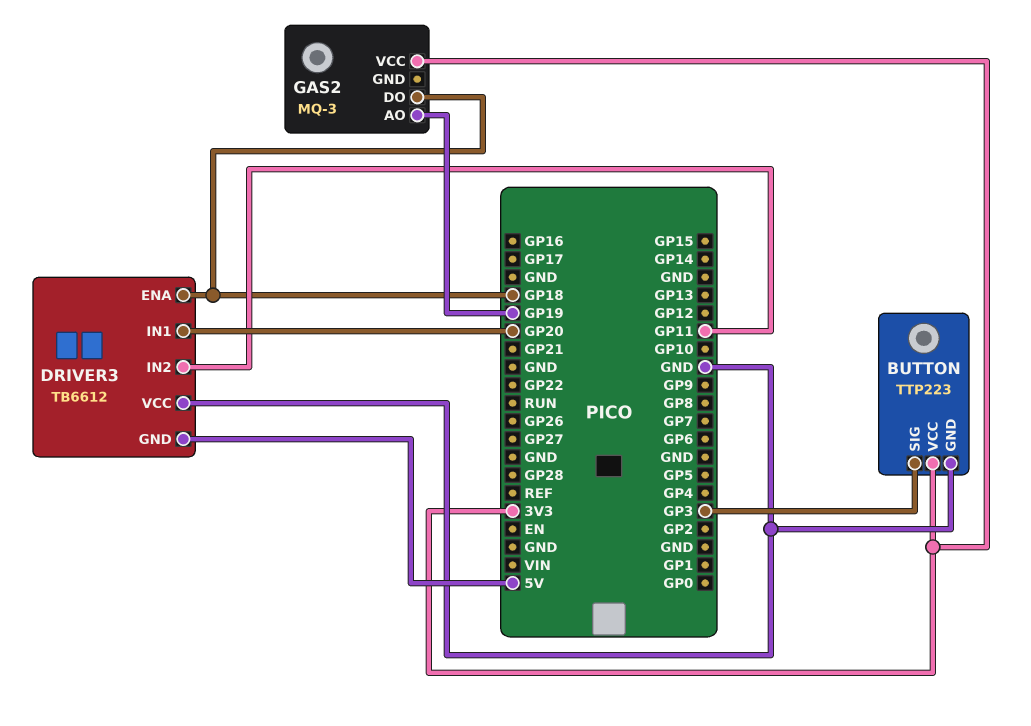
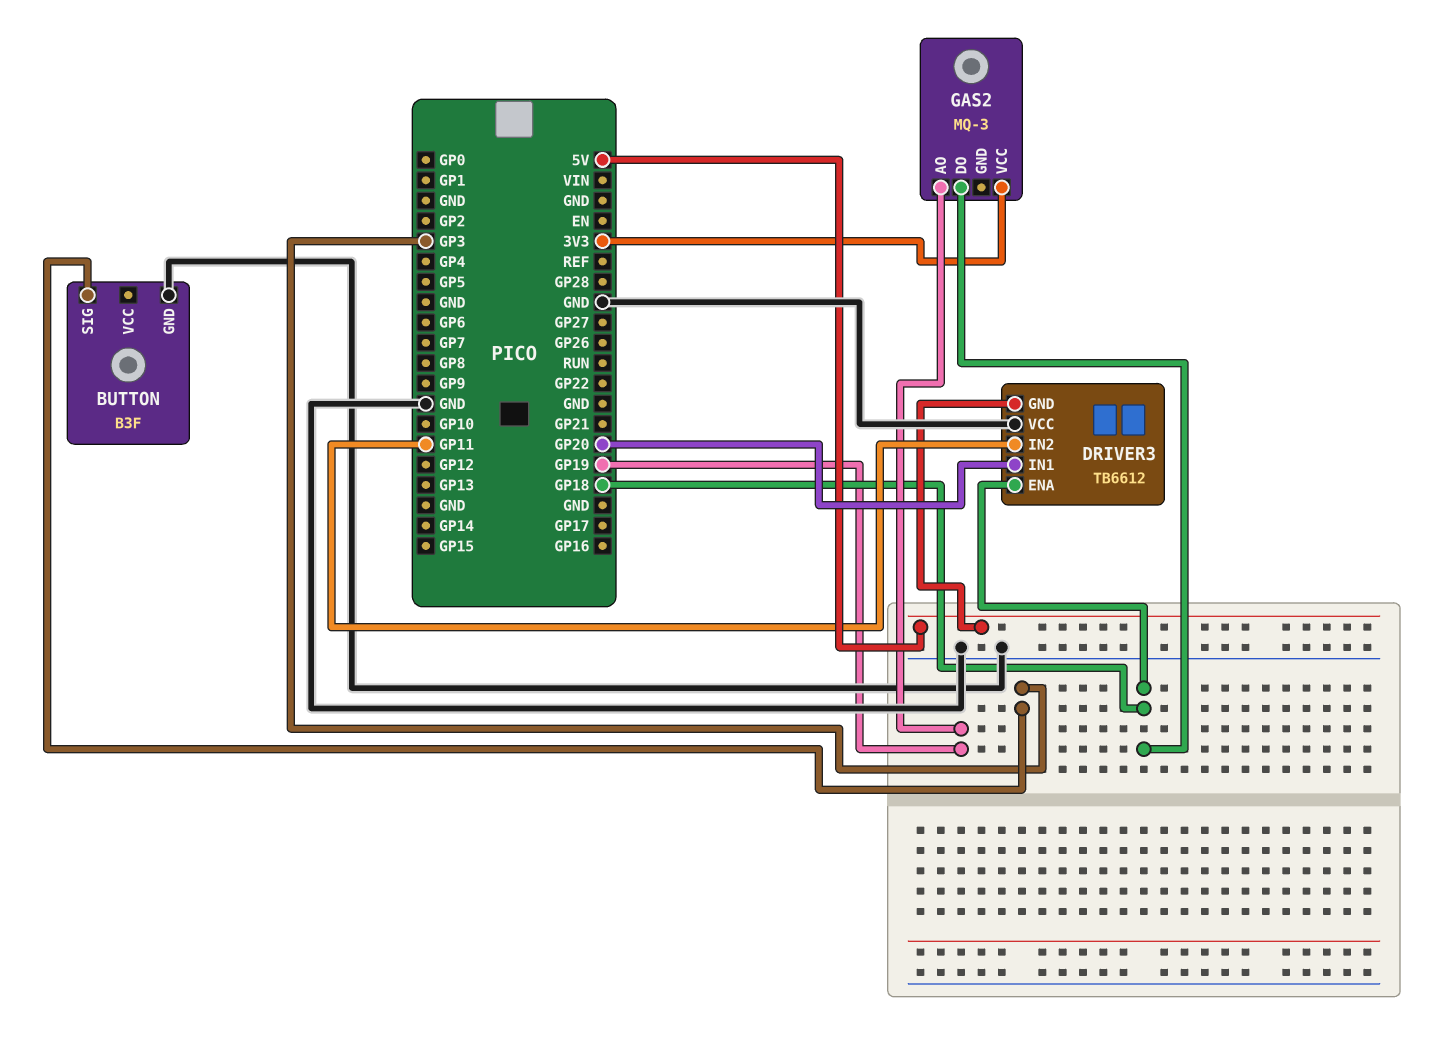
BUTTON: TTP223 -> B3F
BUTTON pin VCC: 3V3 -> none

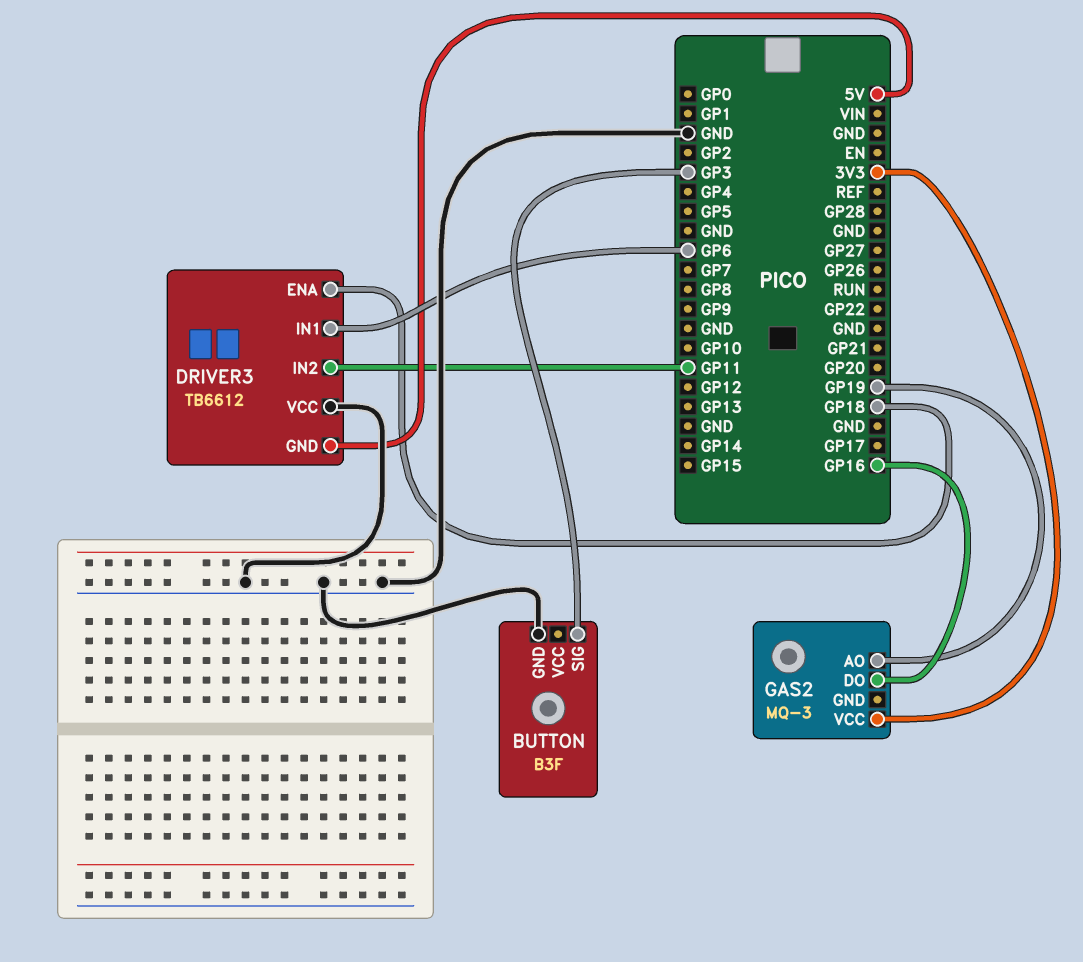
DRIVER3 pin IN1: GP20 -> GP6
GAS2 pin DO: GP18 -> GP16

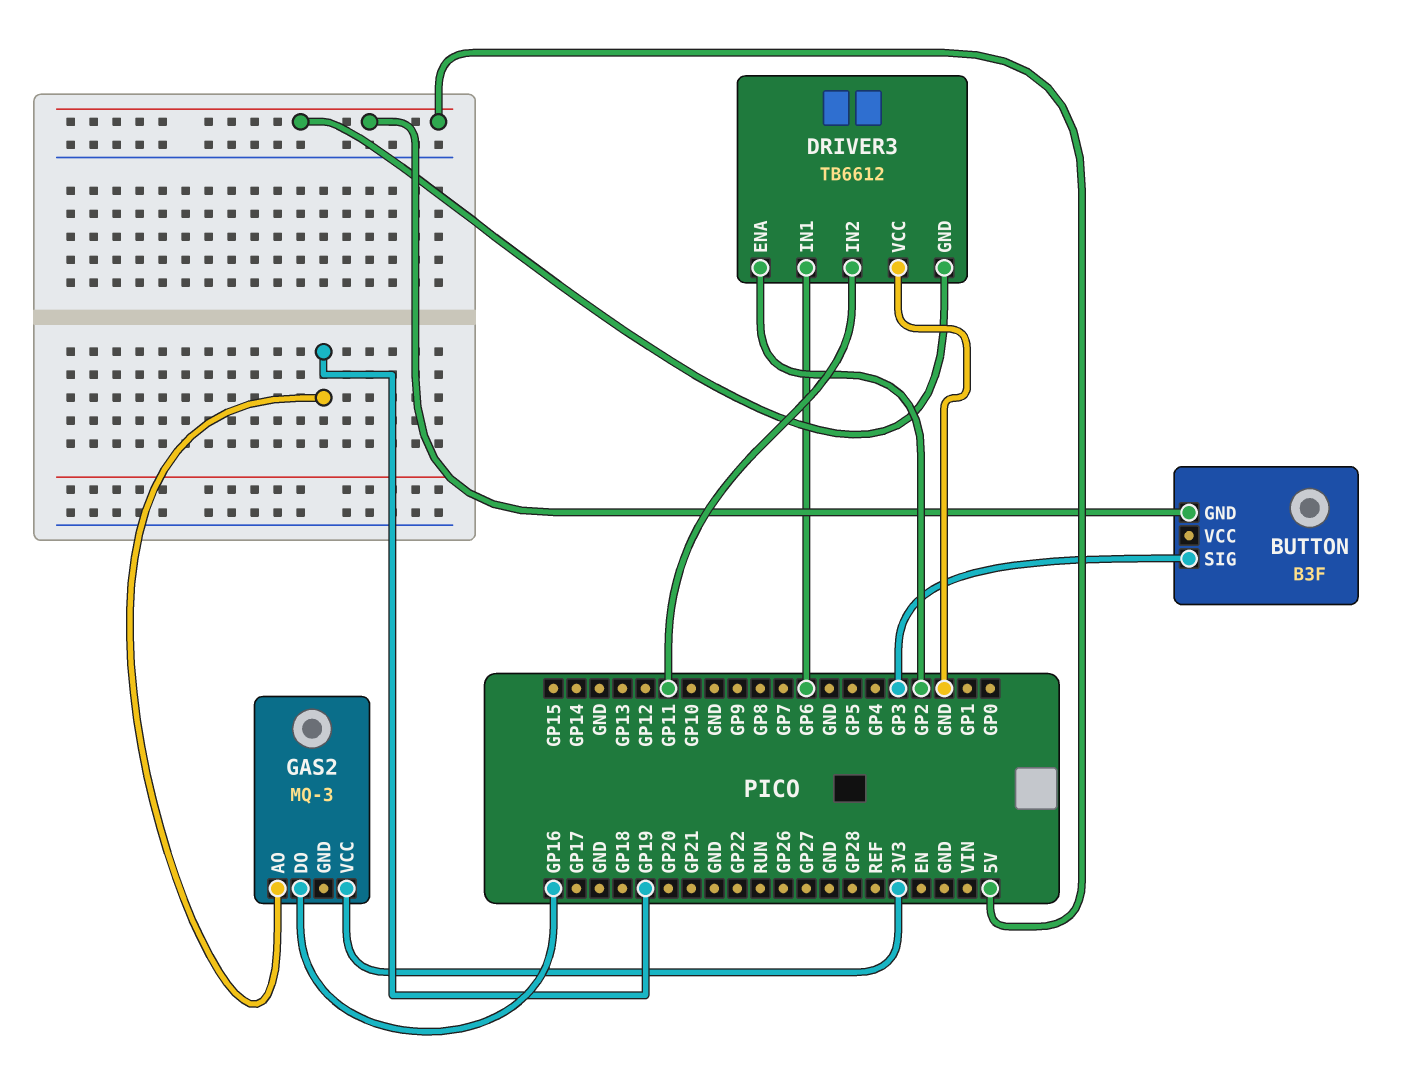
BUTTON pin GND: GND -> 5V
DRIVER3 pin ENA: GP18 -> GP2

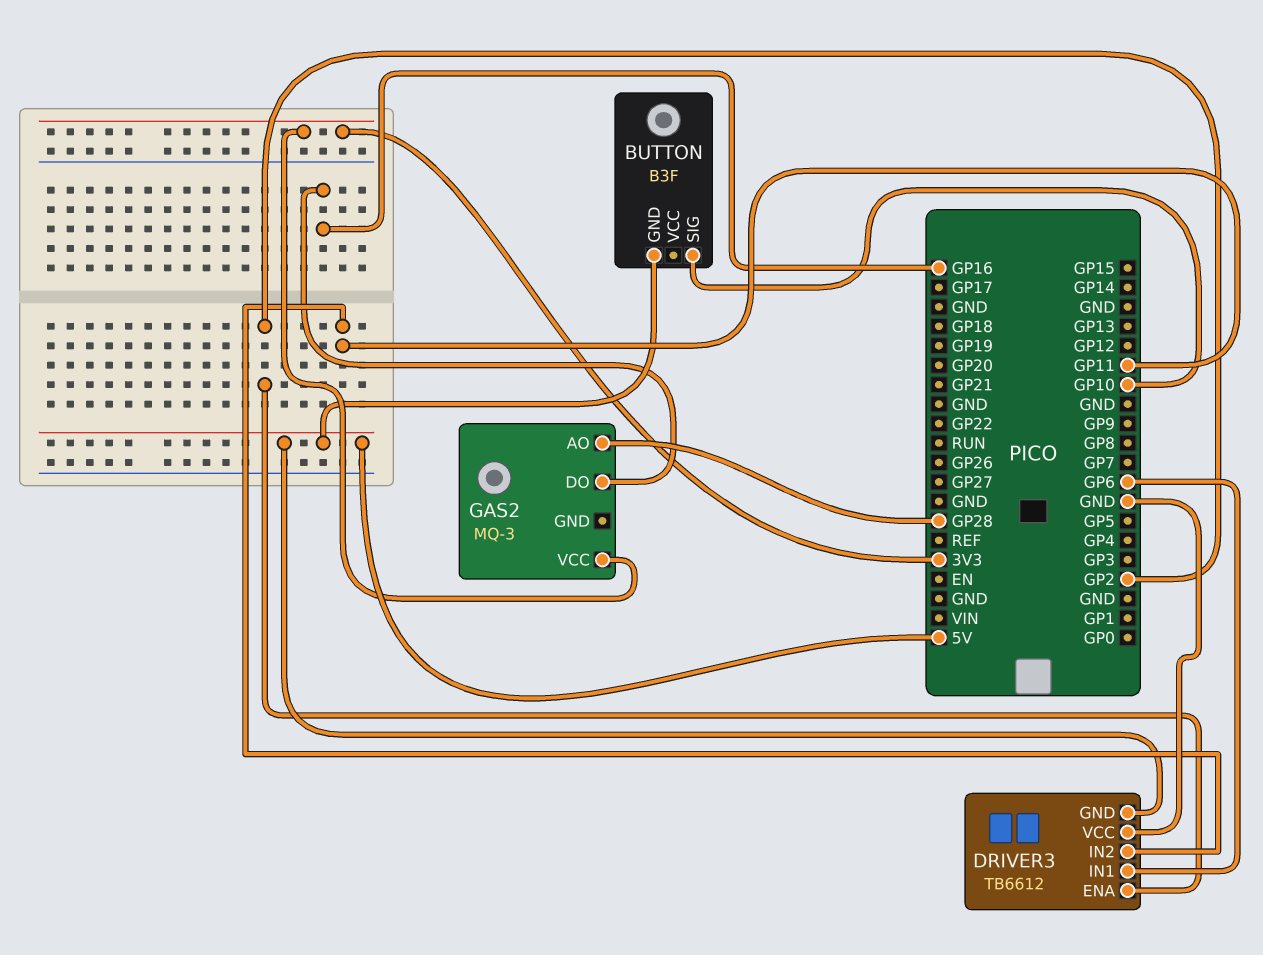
BUTTON pin SIG: GP3 -> GP10
GAS2 pin AO: GP19 -> GP28

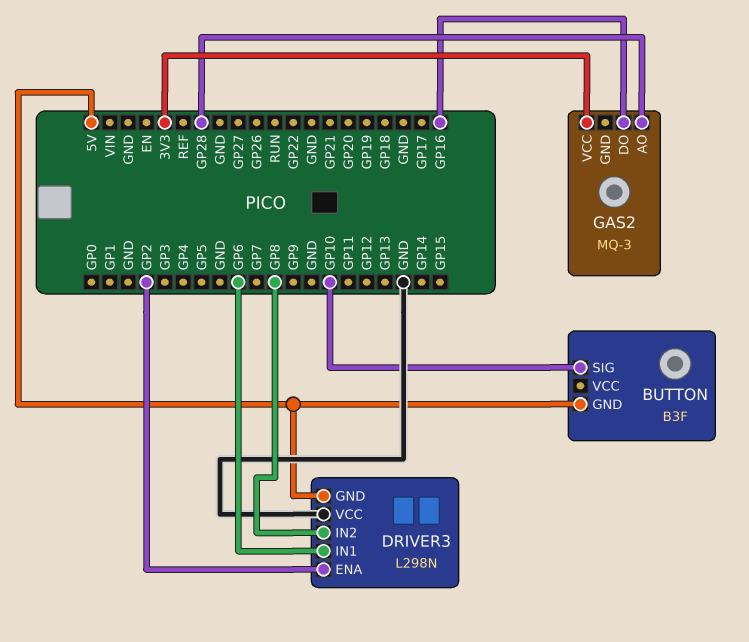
DRIVER3: TB6612 -> L298N
DRIVER3 pin IN2: GP11 -> GP8

